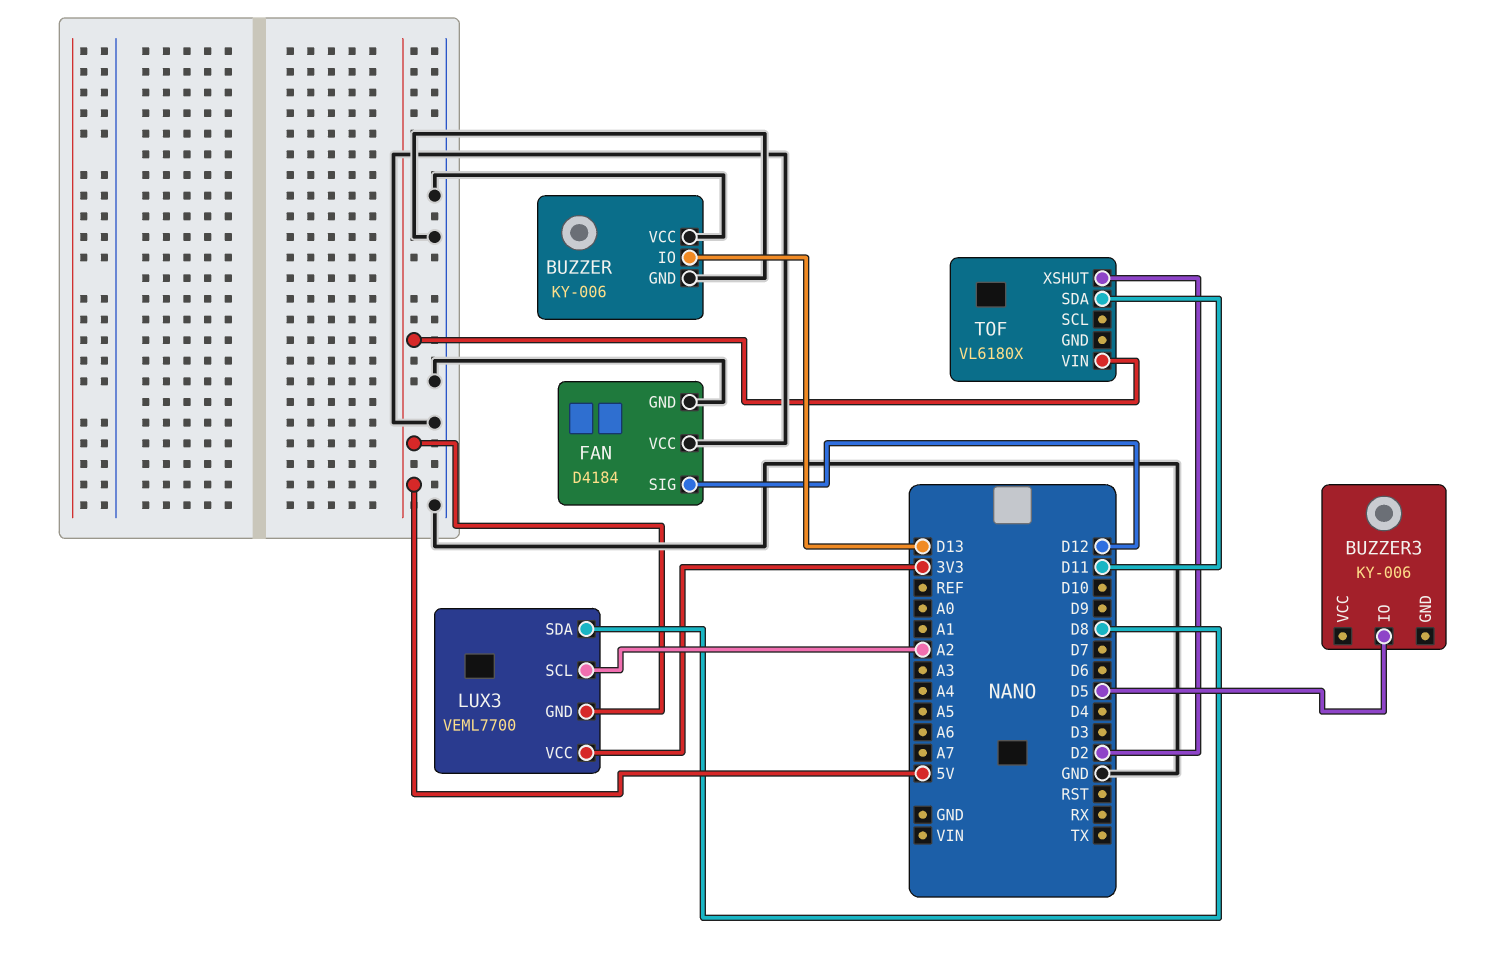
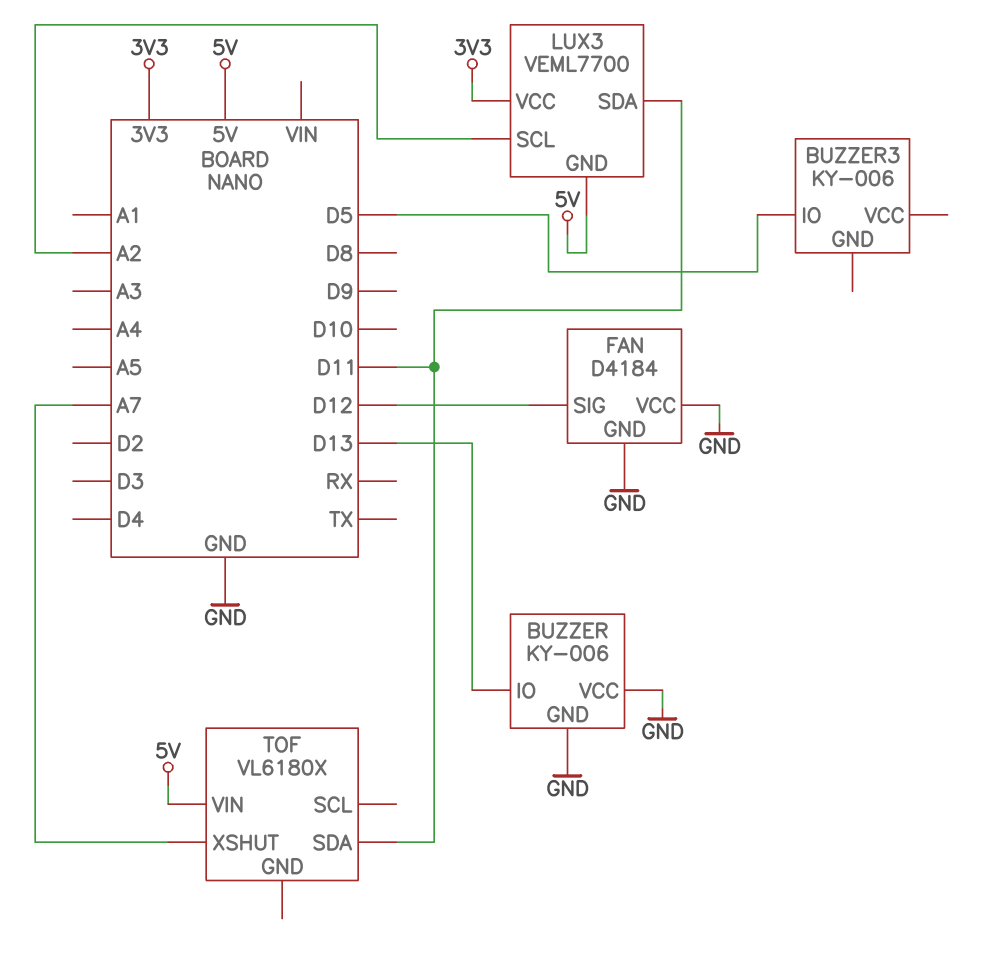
LUX3 pin SDA: D8 -> D11
TOF pin XSHUT: D2 -> A7

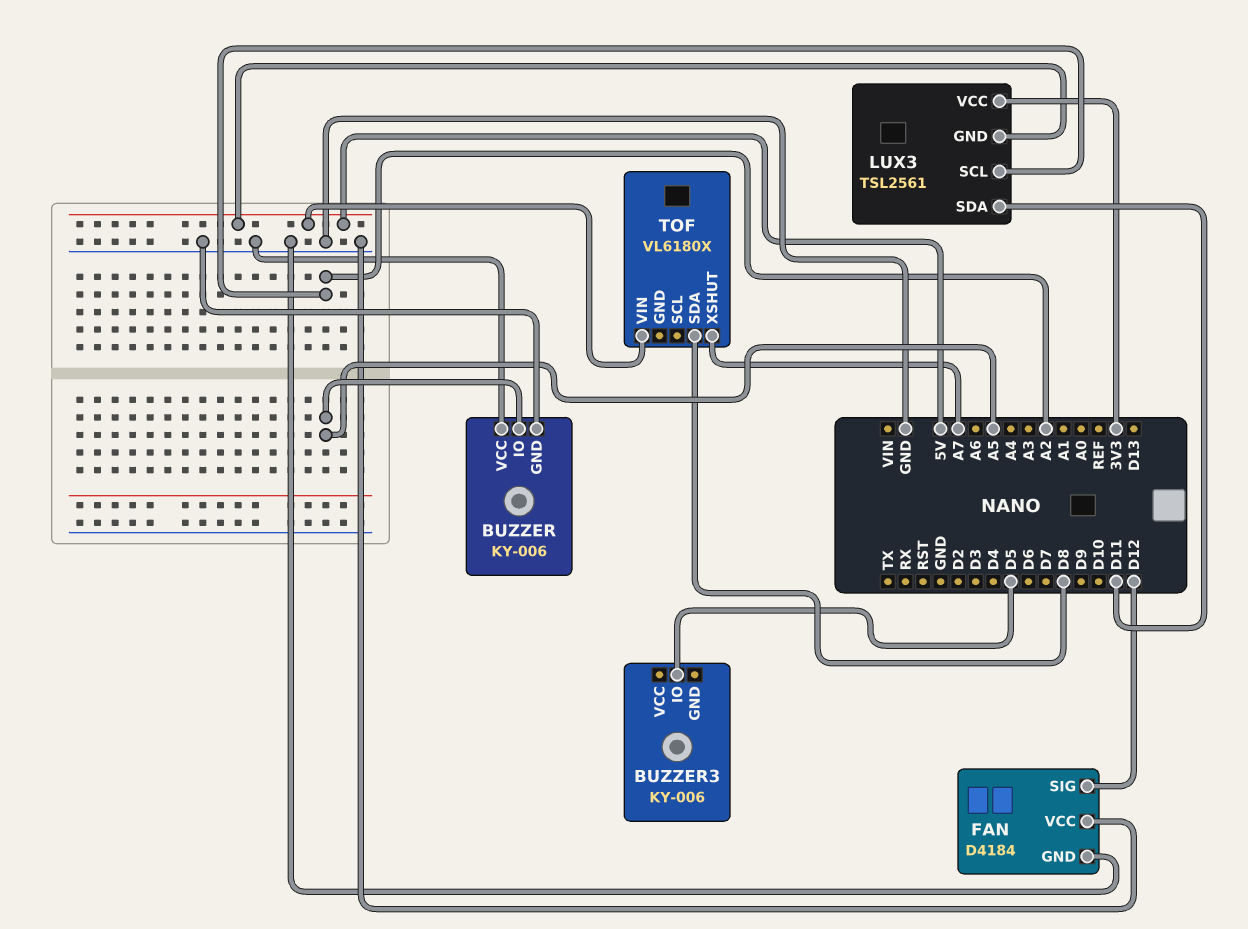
BUZZER pin IO: D13 -> A5
LUX3: VEML7700 -> TSL2561
TOF pin SDA: D11 -> D8

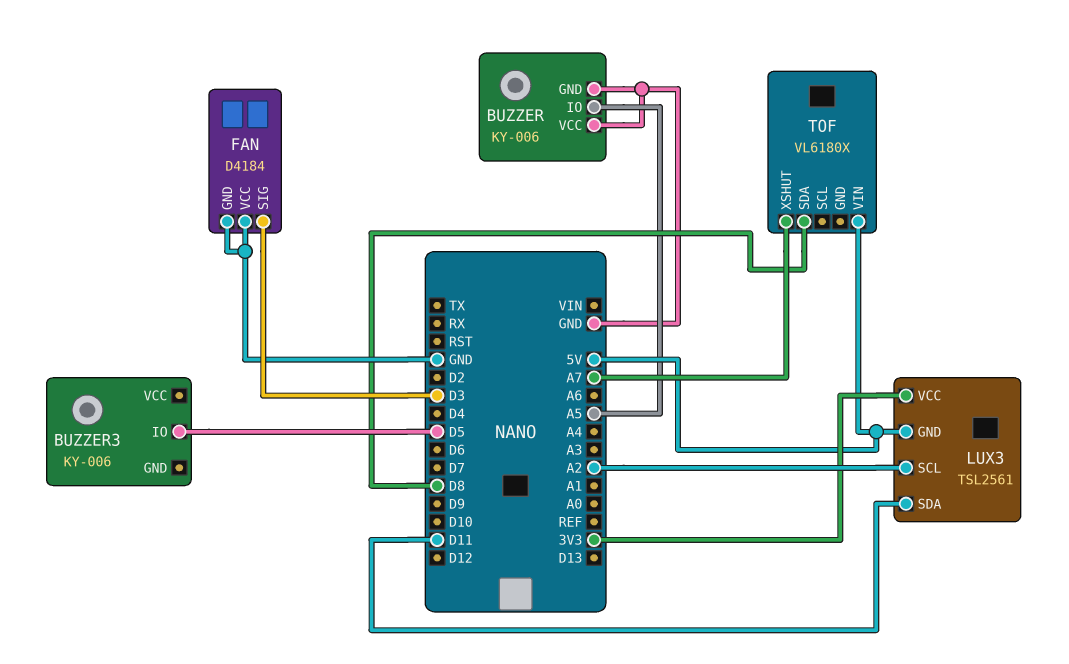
FAN pin SIG: D12 -> D3

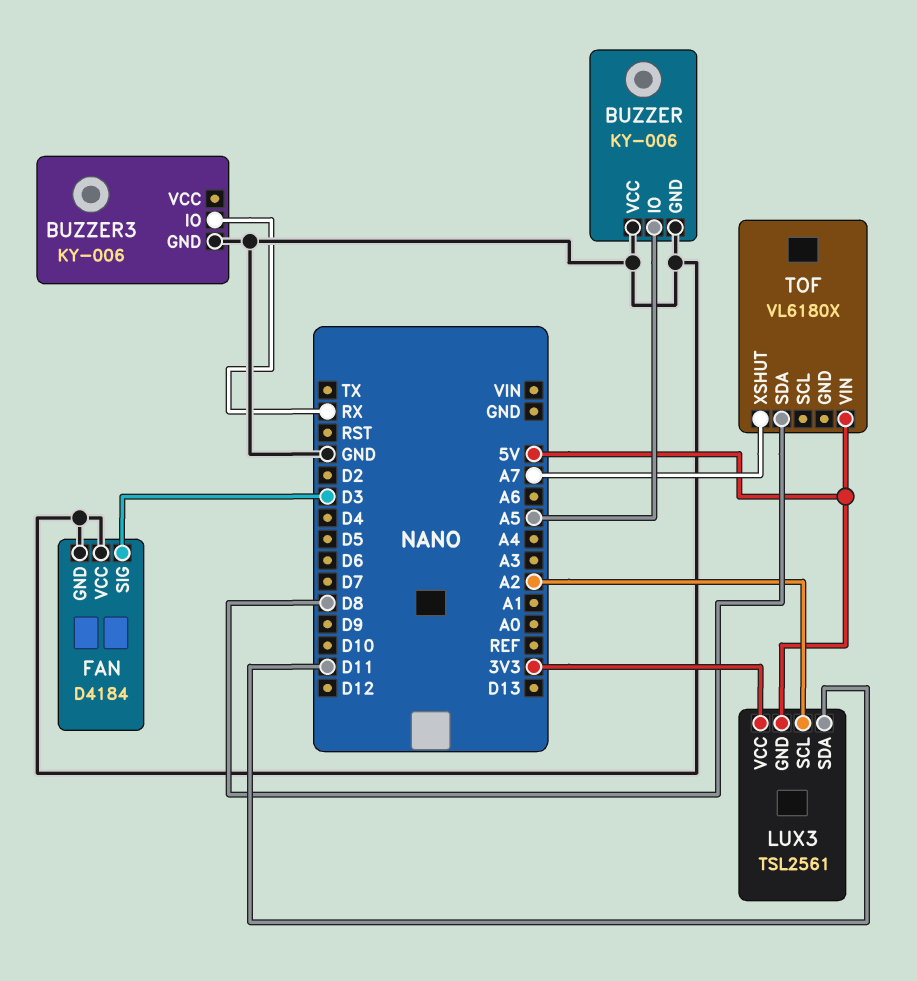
BUZZER3 pin GND: none -> GND
BUZZER3 pin IO: D5 -> RX

